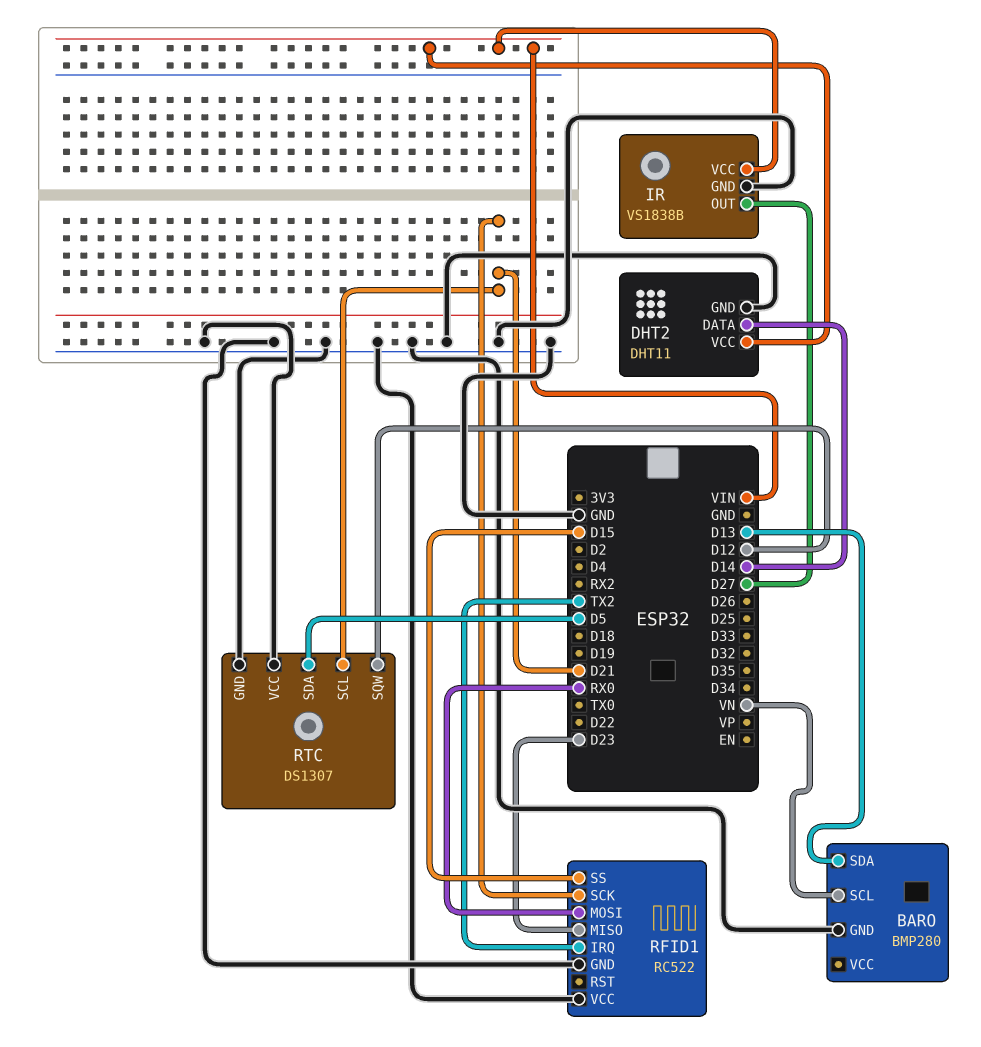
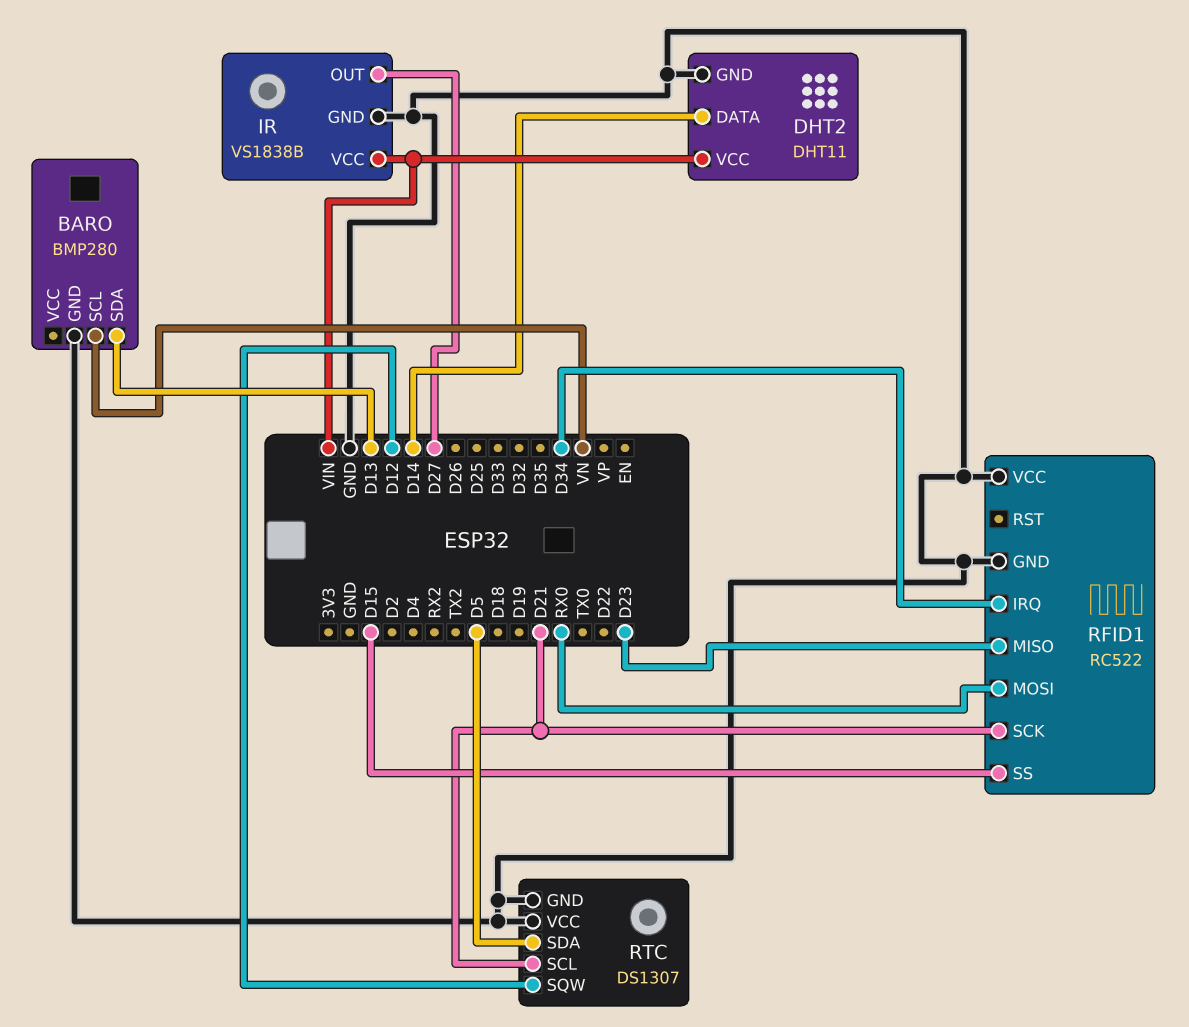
RFID1 pin IRQ: TX2 -> D34

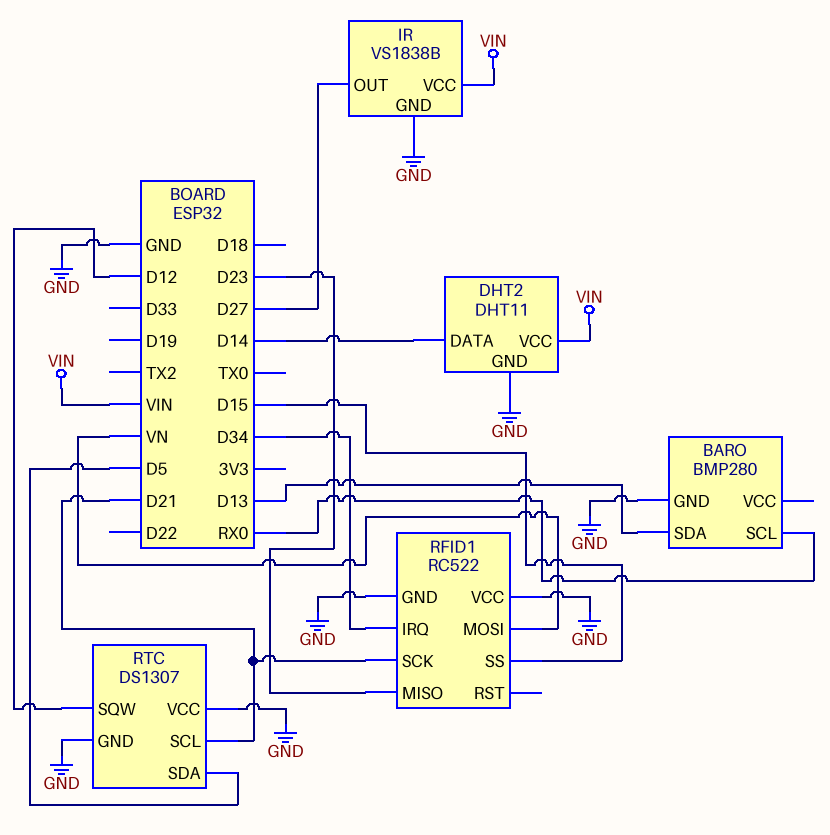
BARO pin SCL: VN -> RX0
RFID1 pin MOSI: RX0 -> VN

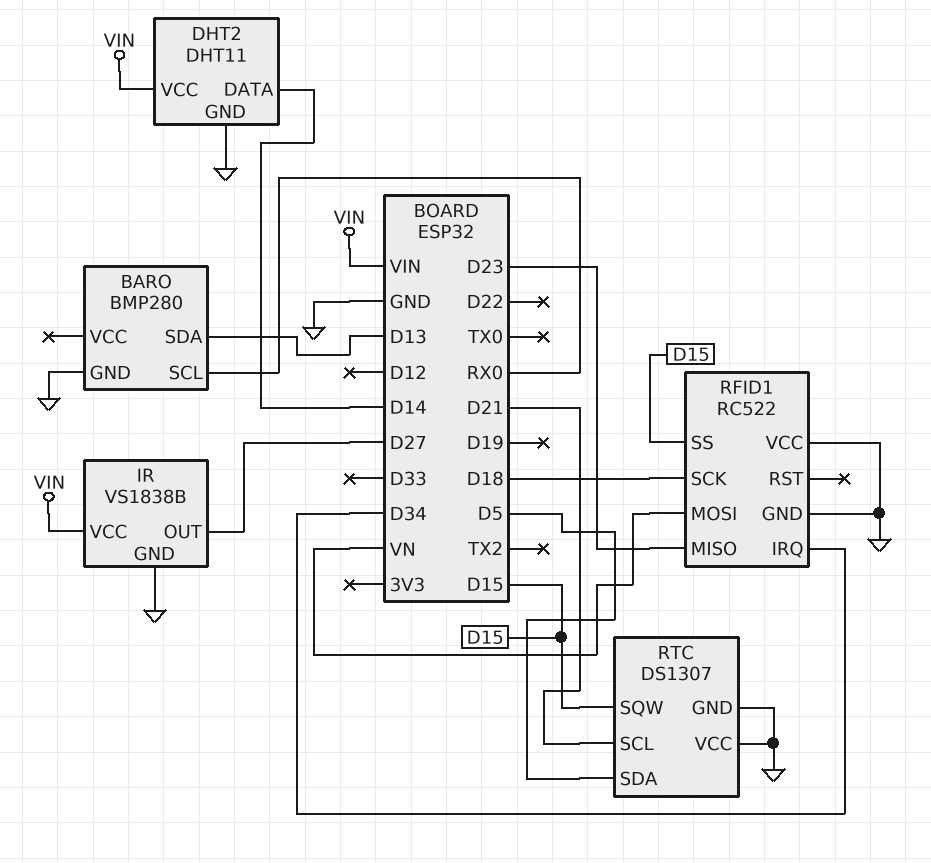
RFID1 pin SCK: D21 -> D18
RTC pin SQW: D12 -> D15

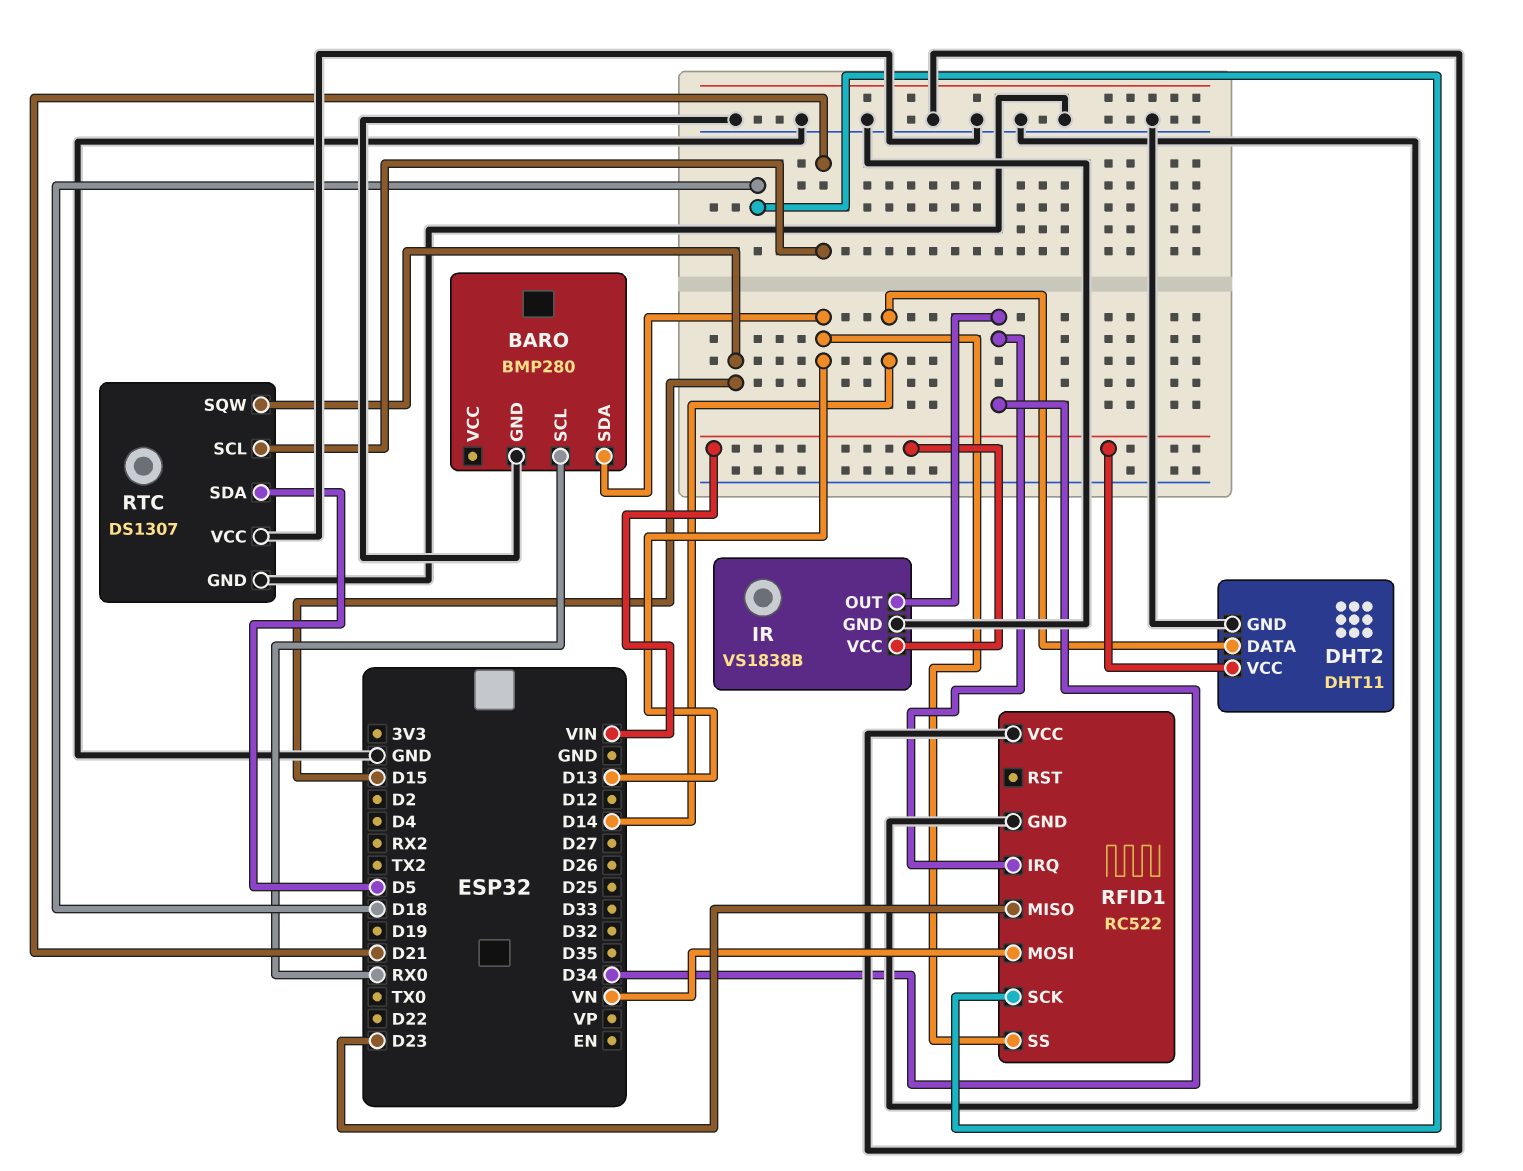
IR pin OUT: D27 -> D34
RFID1 pin SS: D15 -> D13

